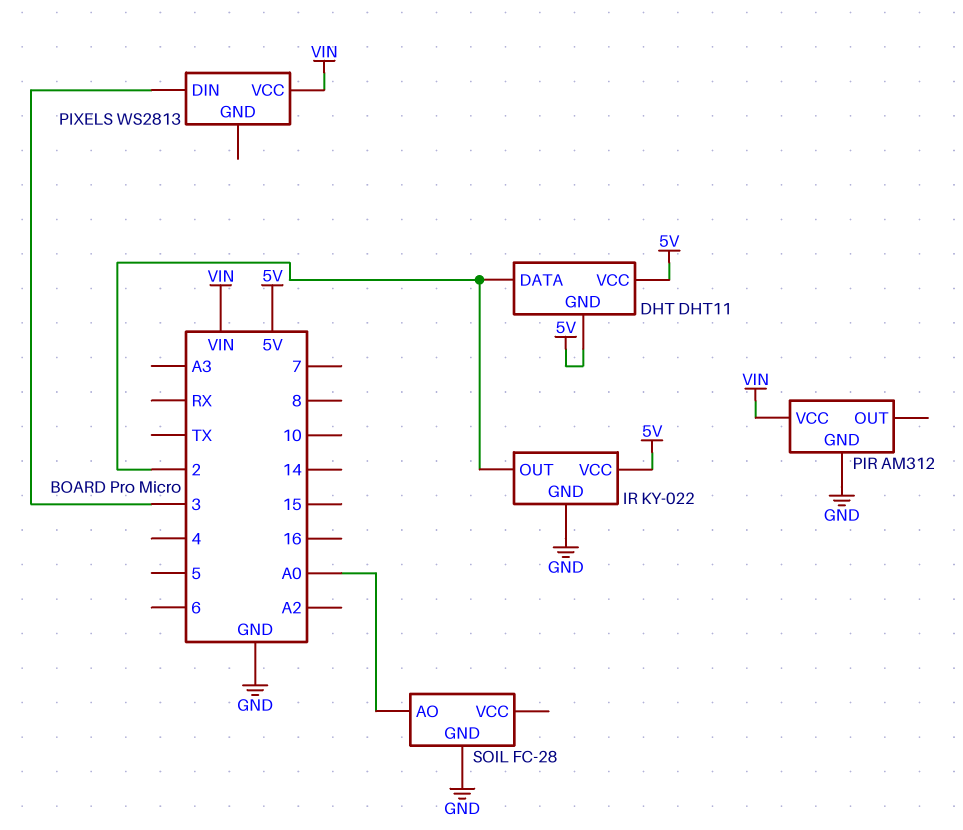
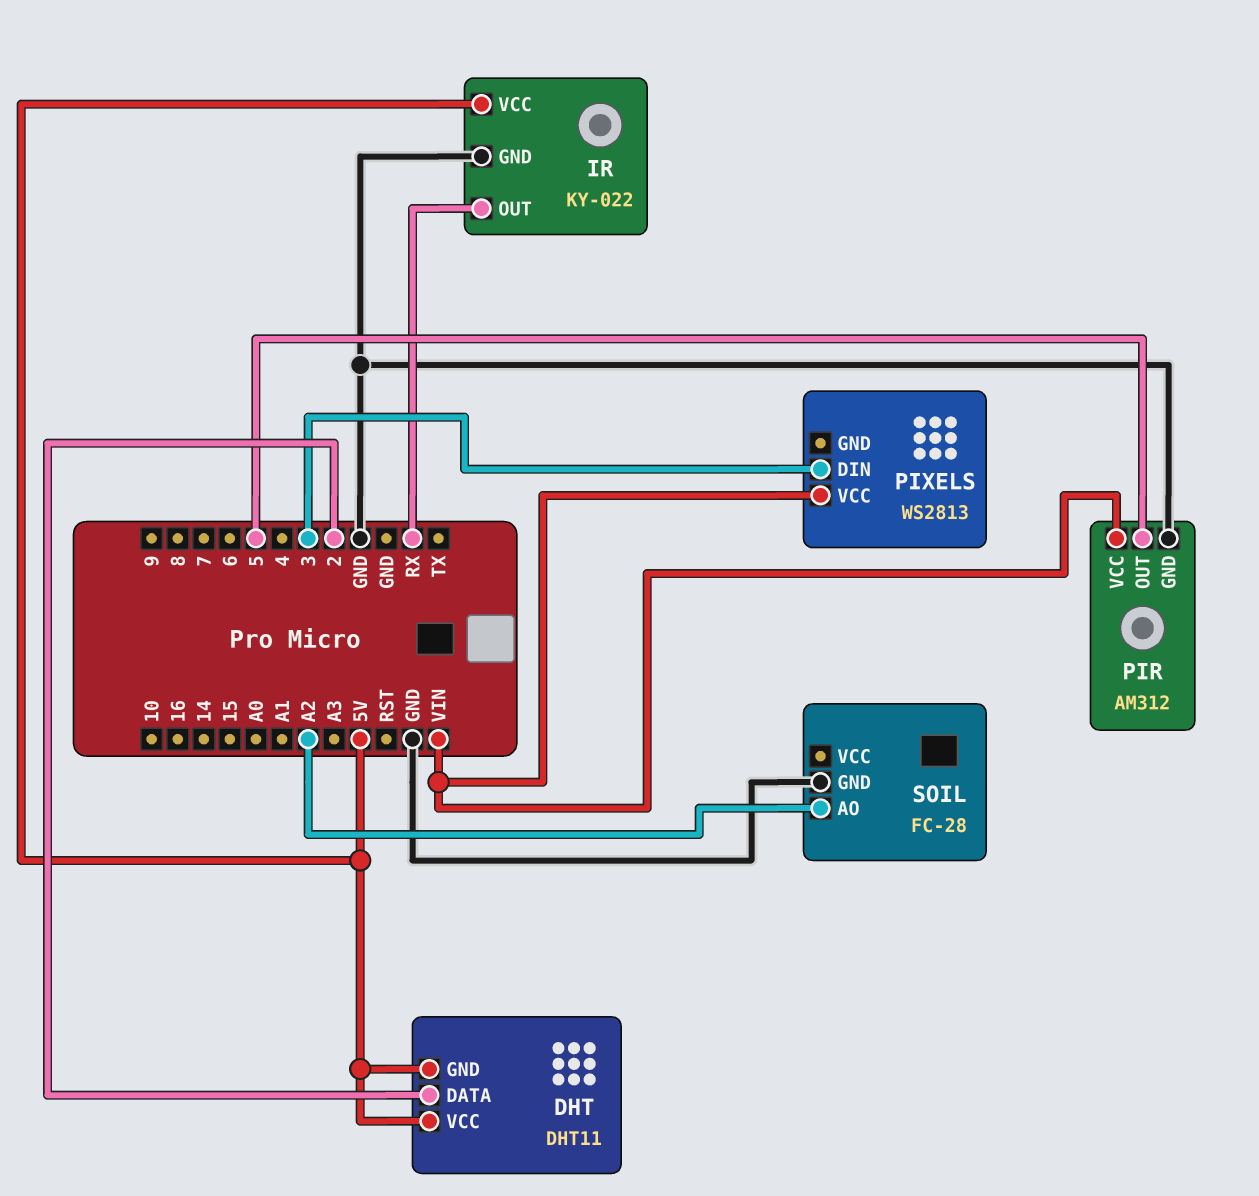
IR pin OUT: 2 -> RX
PIR pin OUT: none -> 5
SOIL pin AO: A0 -> A2

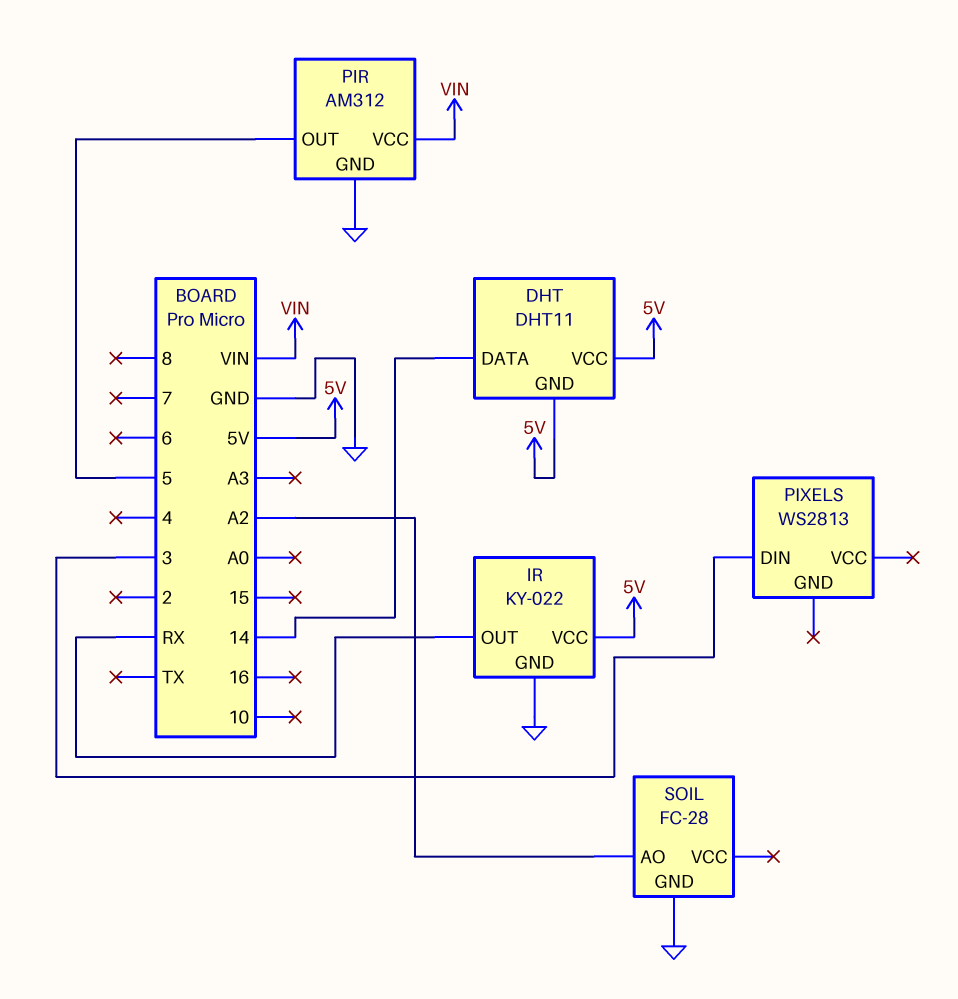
DHT pin DATA: 2 -> 14
PIXELS pin VCC: VIN -> none

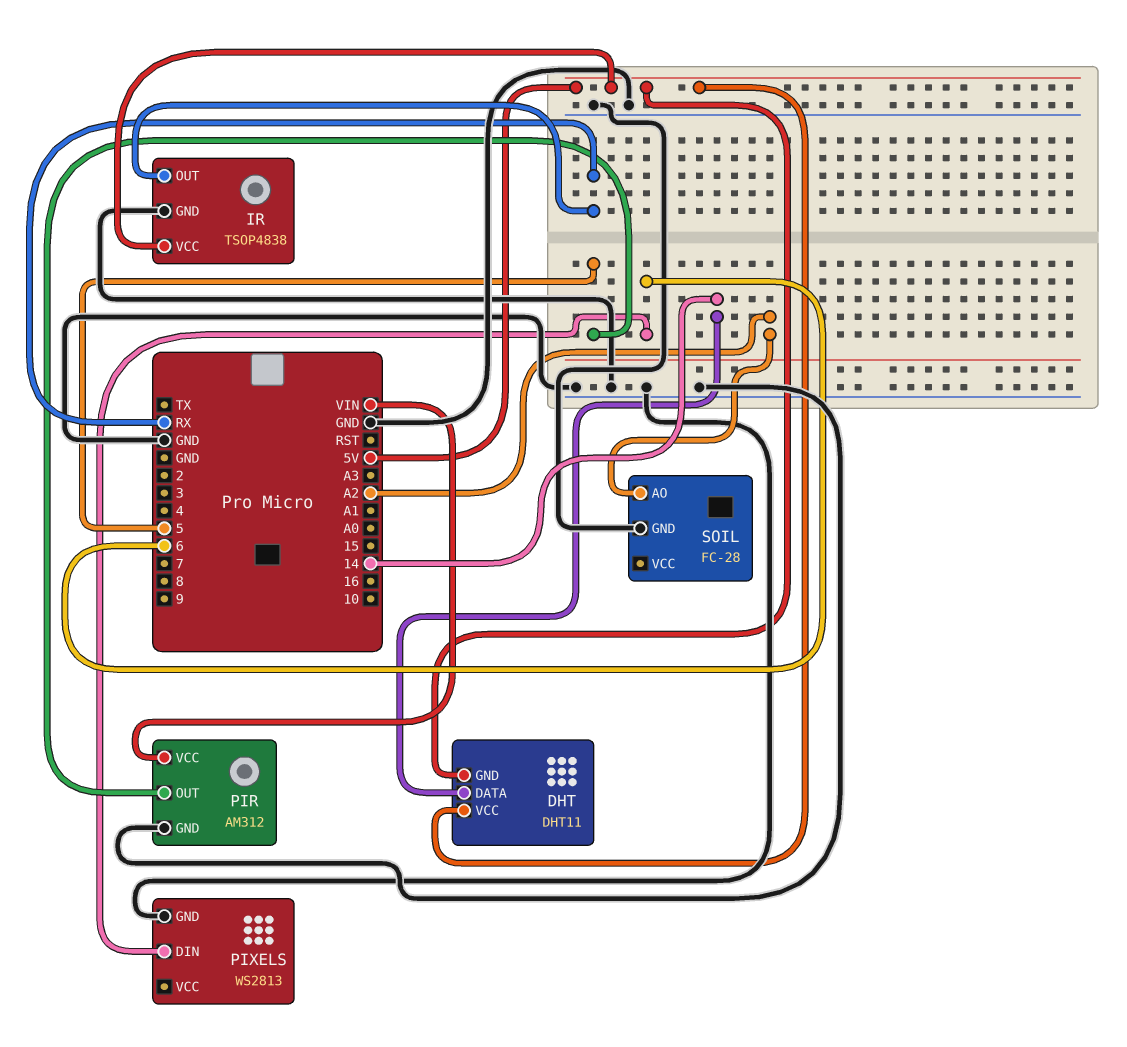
IR: KY-022 -> TSOP4838
PIXELS pin DIN: 3 -> 6
PIXELS pin GND: none -> GND

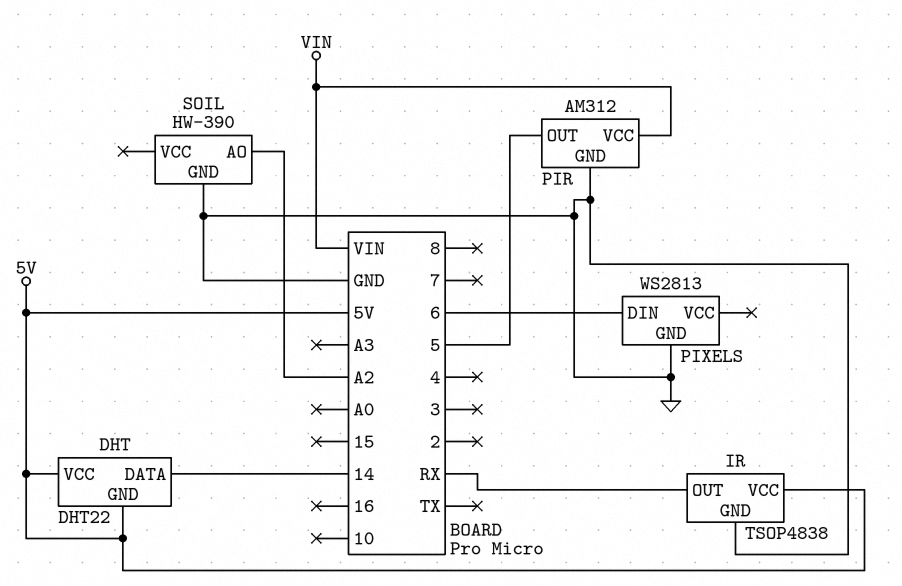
DHT: DHT11 -> DHT22
SOIL: FC-28 -> HW-390

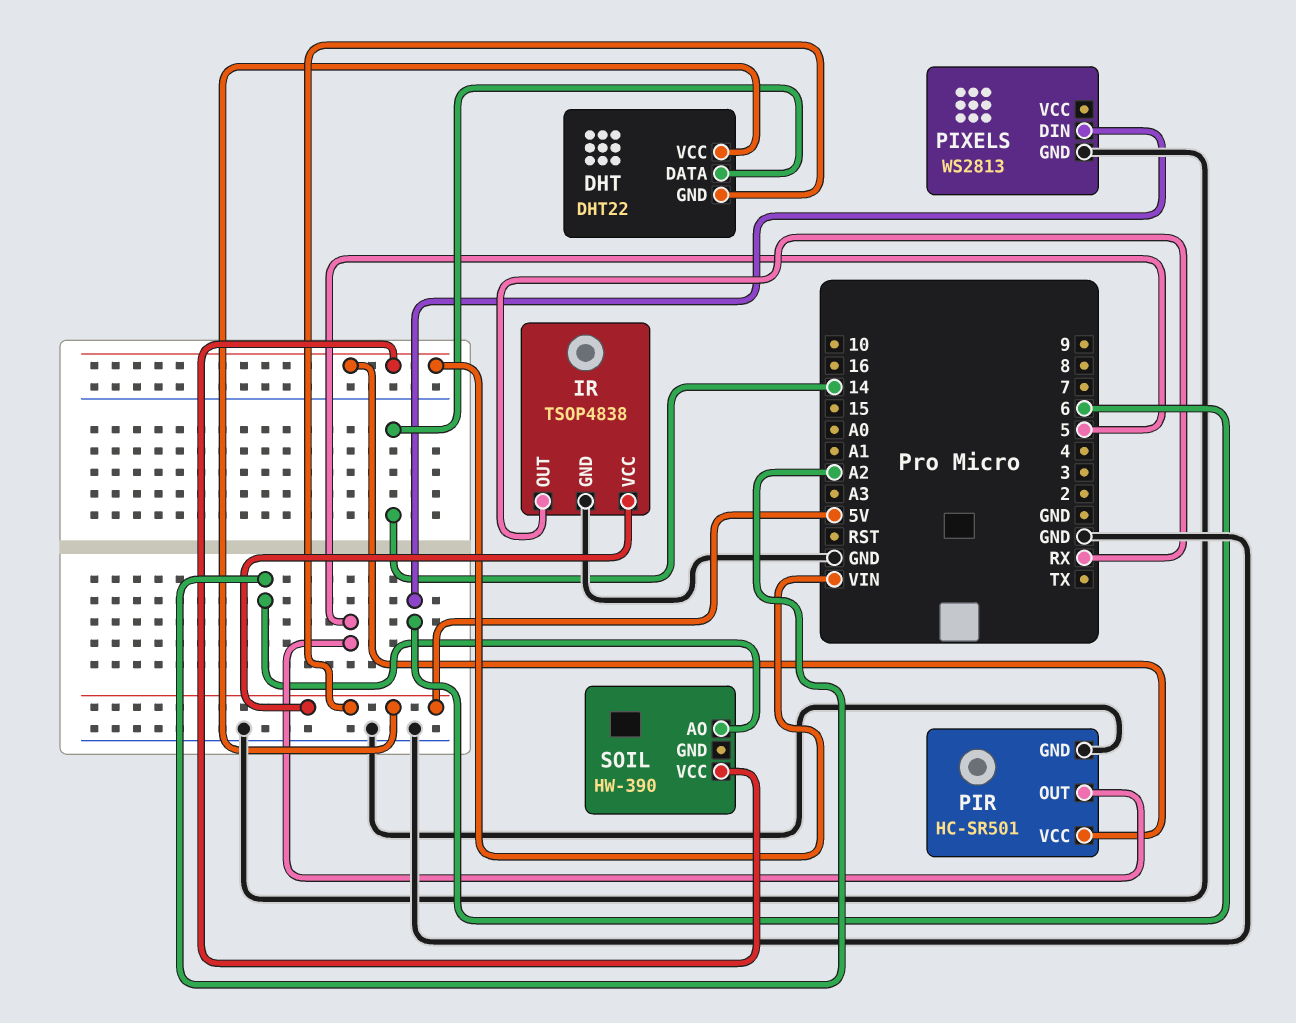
PIR: AM312 -> HC-SR501
SOIL pin GND: GND -> none
SOIL pin VCC: none -> VIN

